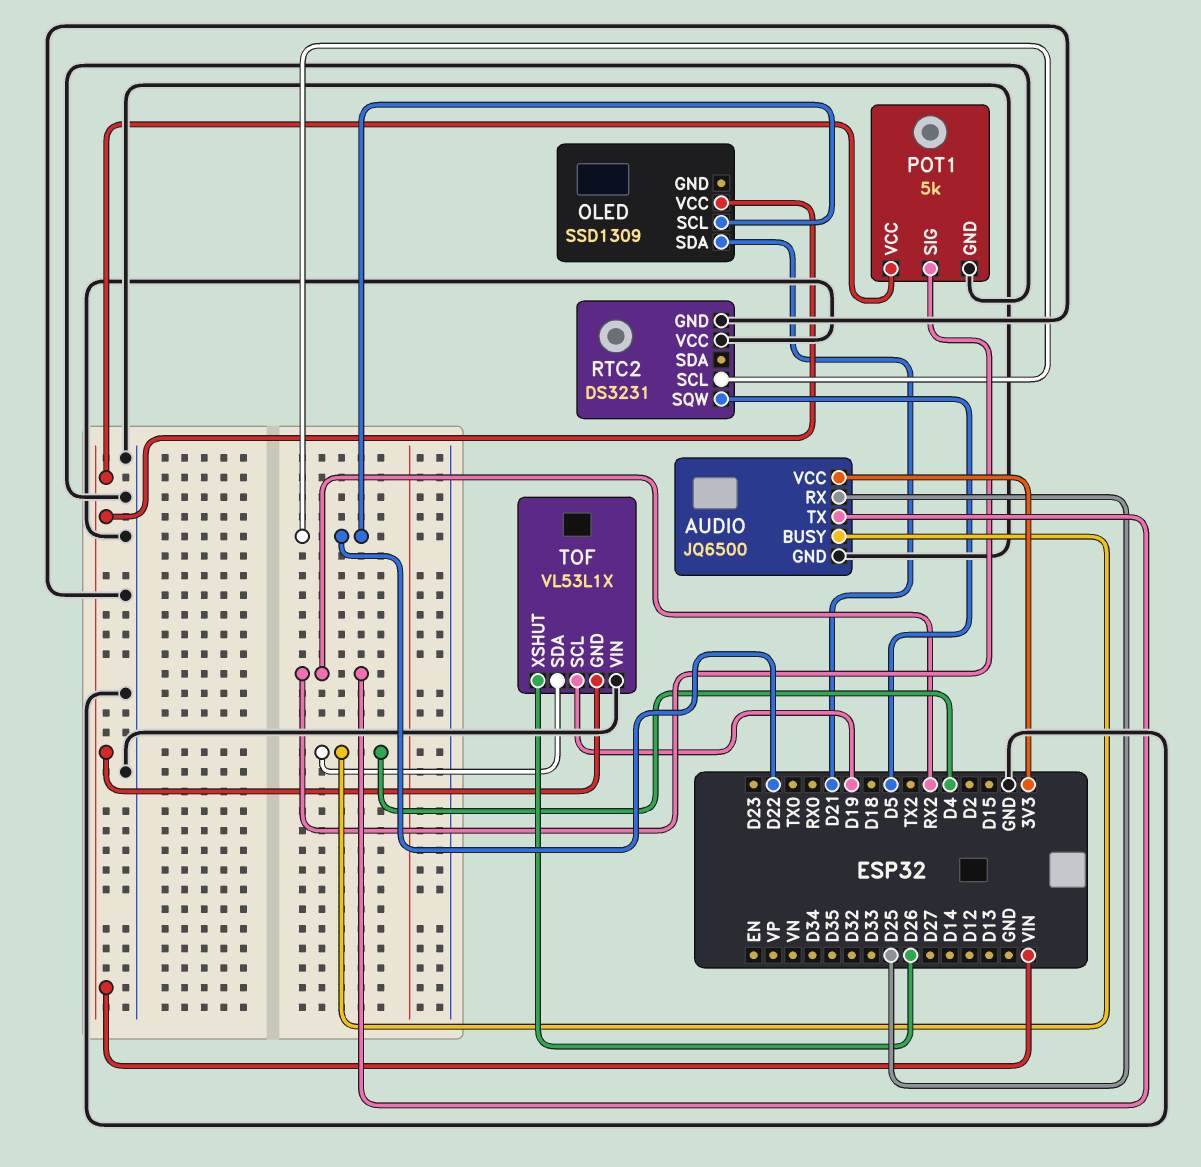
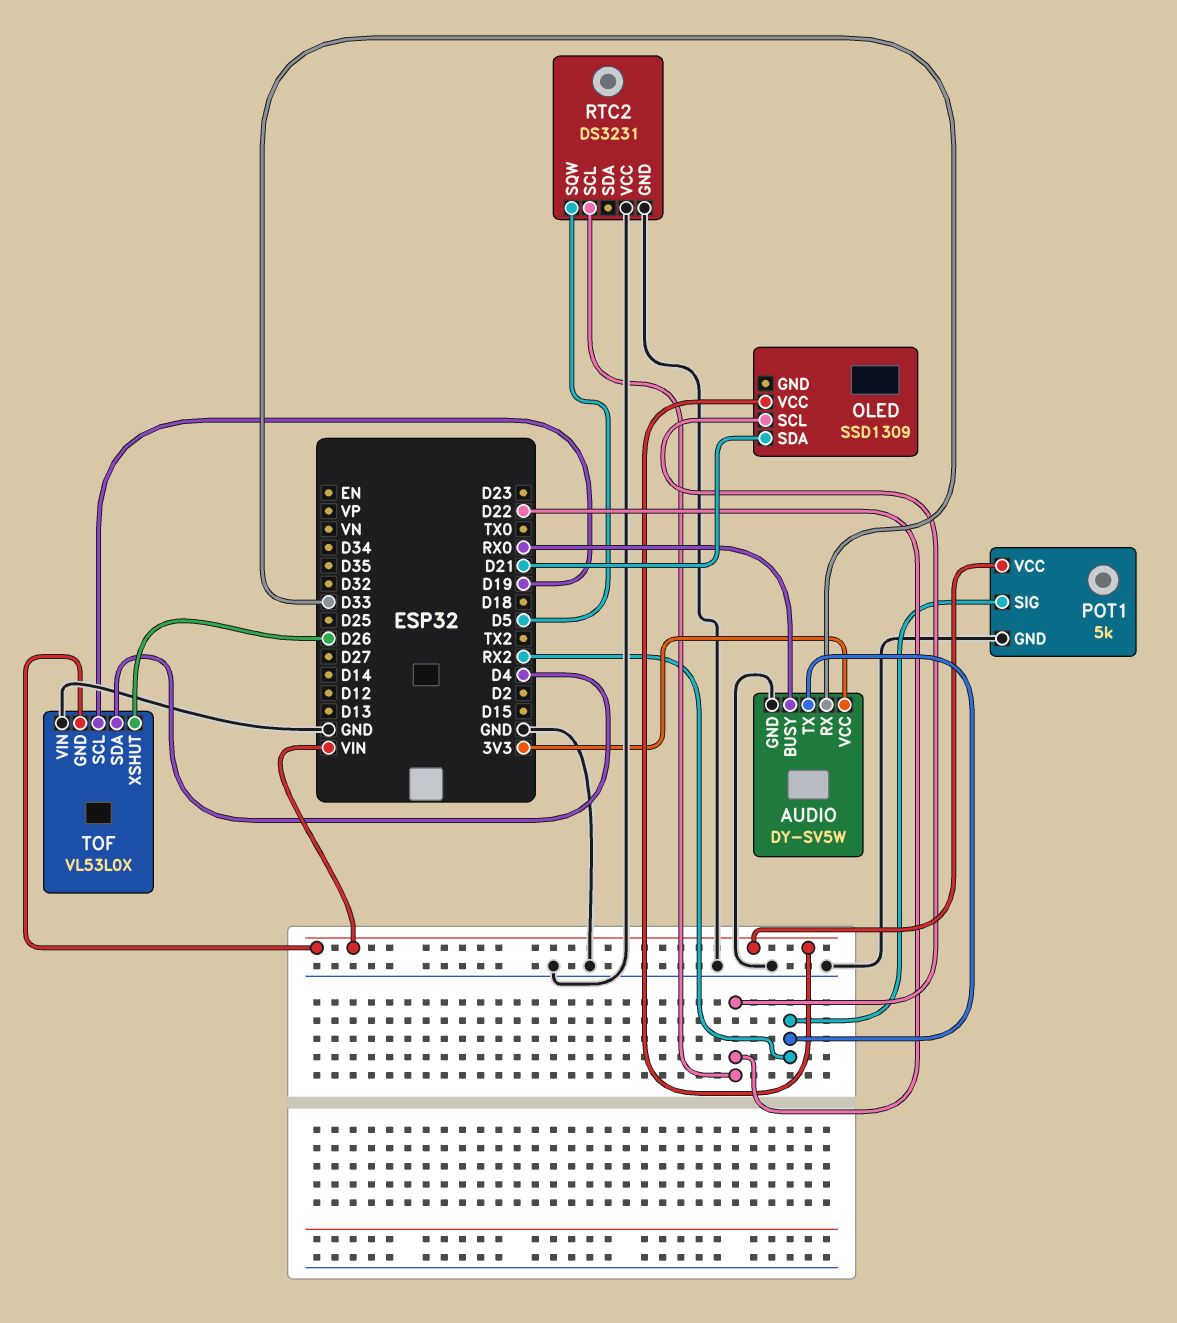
AUDIO: JQ6500 -> DY-SV5W
AUDIO pin BUSY: D4 -> RX0
AUDIO pin RX: D25 -> D33
TOF: VL53L1X -> VL53L0X

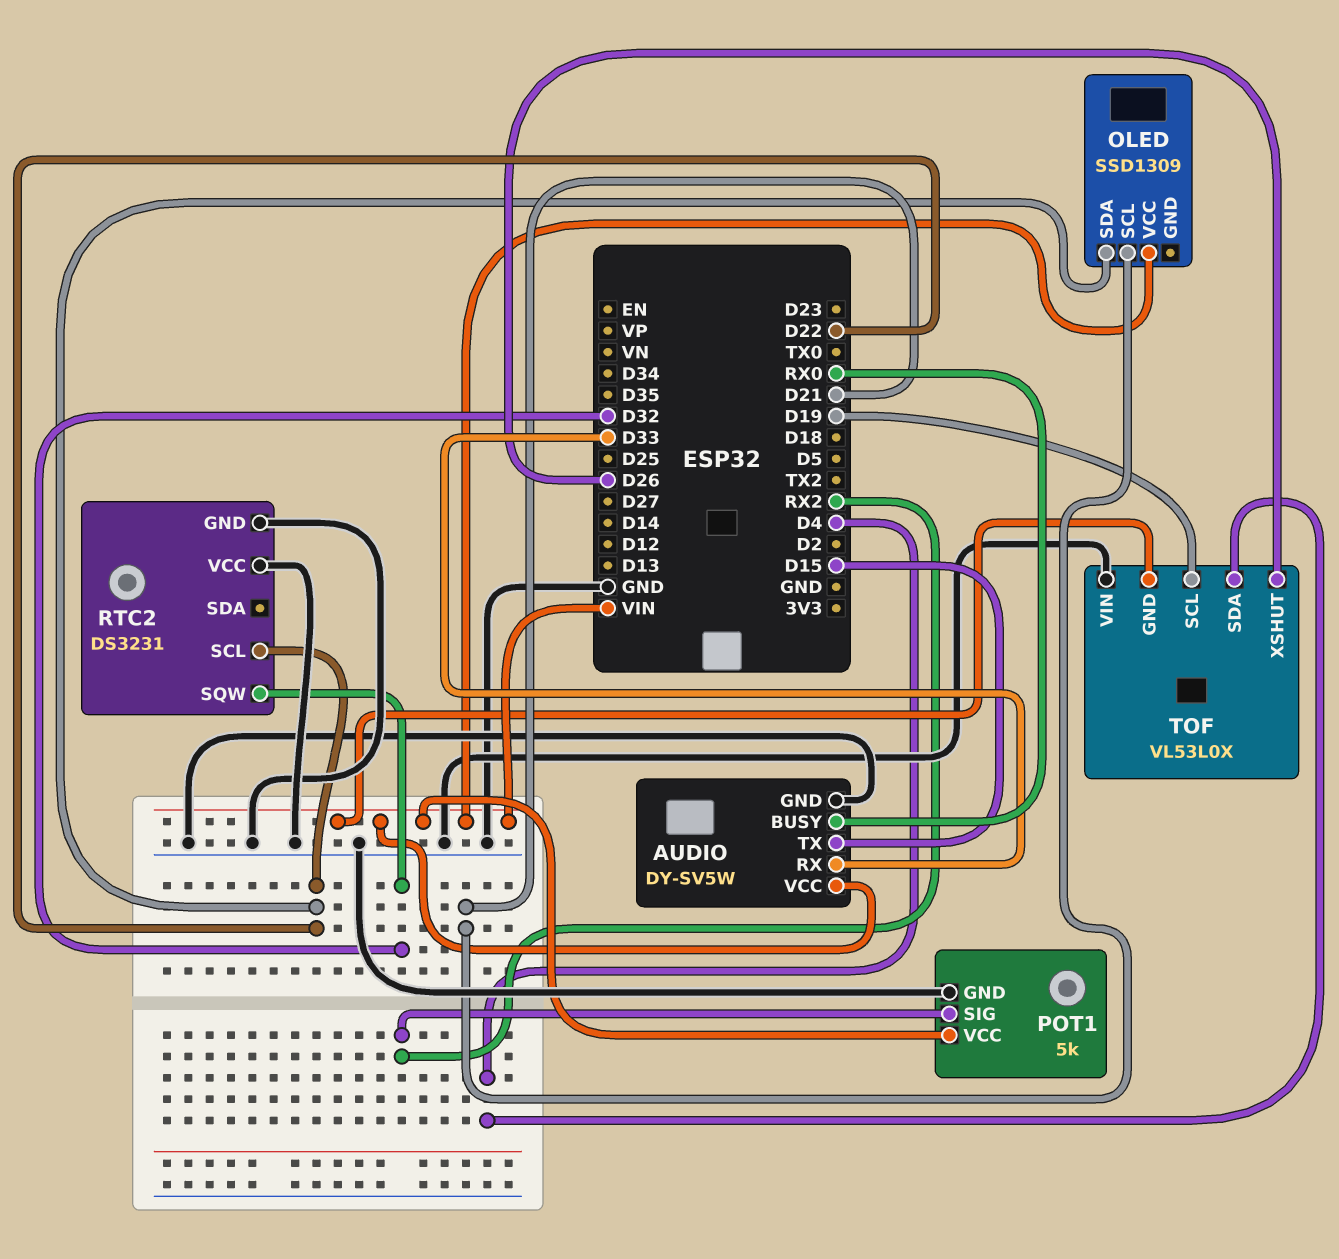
AUDIO pin TX: RX2 -> D15
AUDIO pin VCC: 3V3 -> VIN
OLED pin SCL: D22 -> D21
OLED pin SDA: D21 -> D22
RTC2 pin SQW: D5 -> D32

